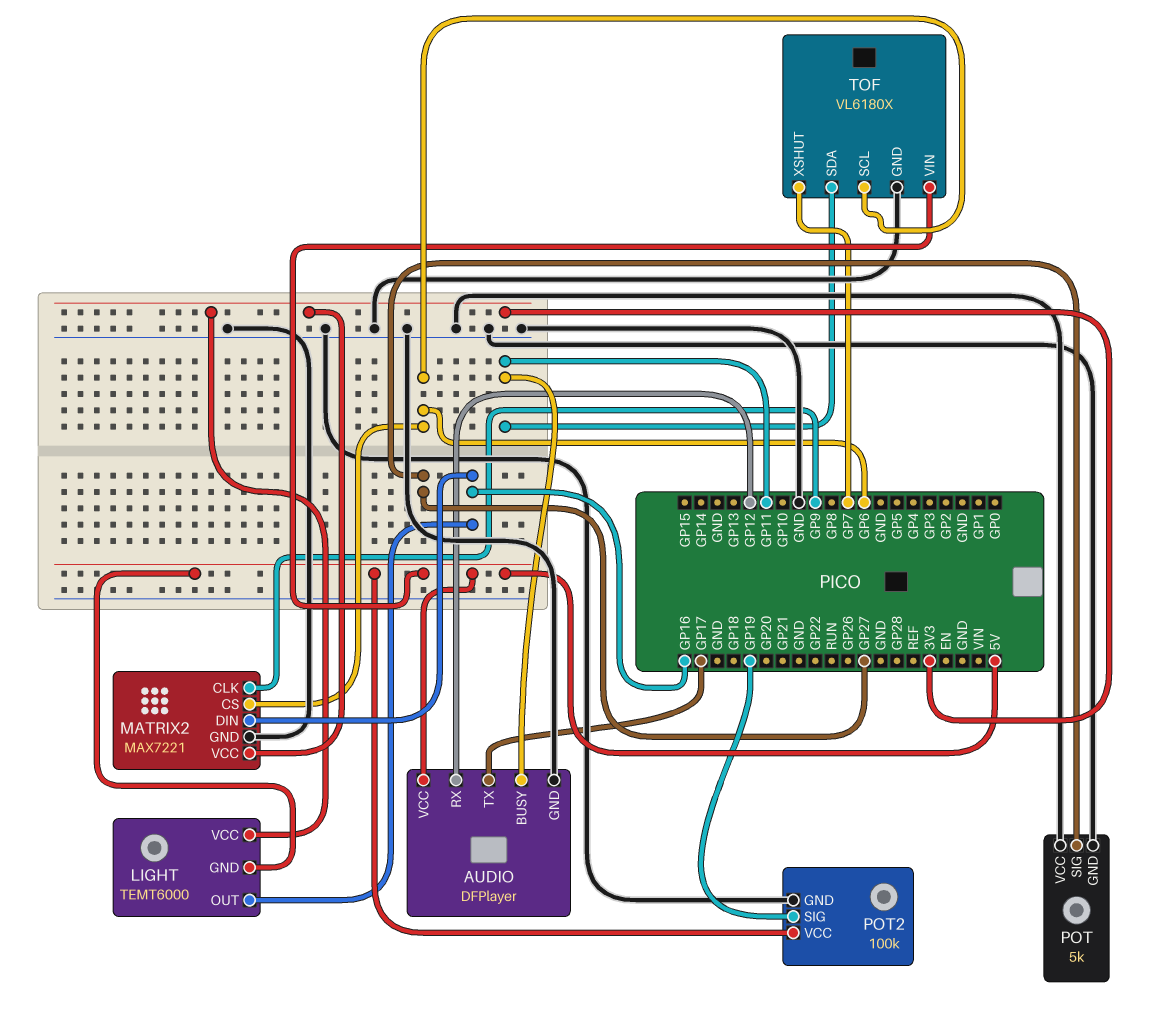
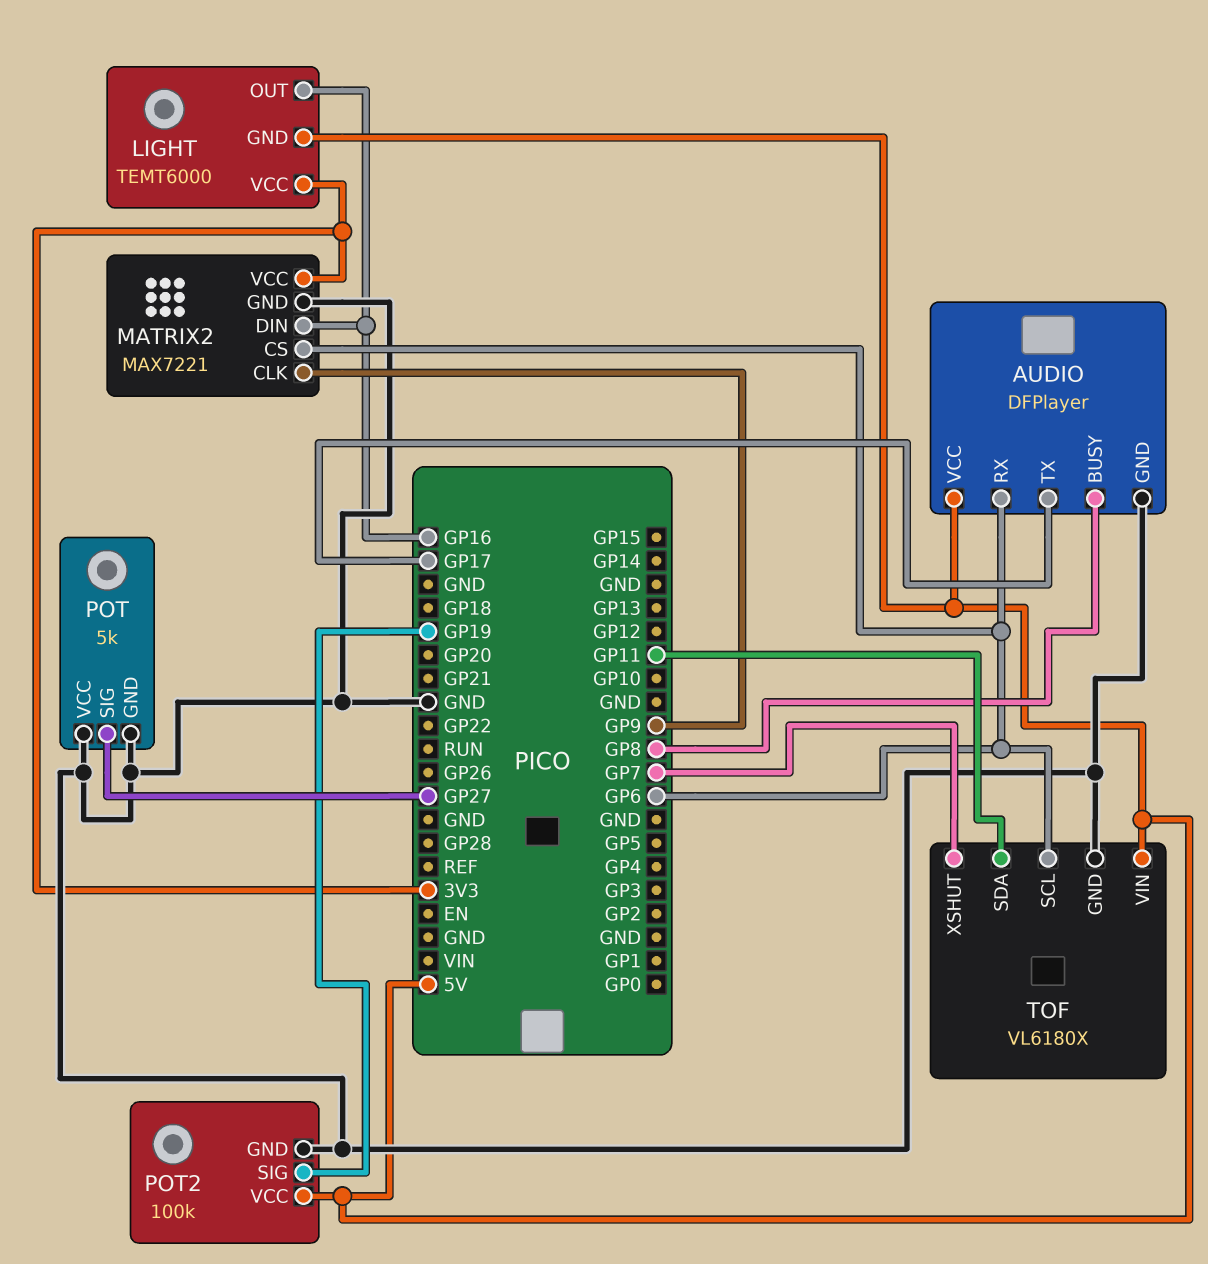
AUDIO pin BUSY: GP11 -> GP8
AUDIO pin RX: GP12 -> GP6

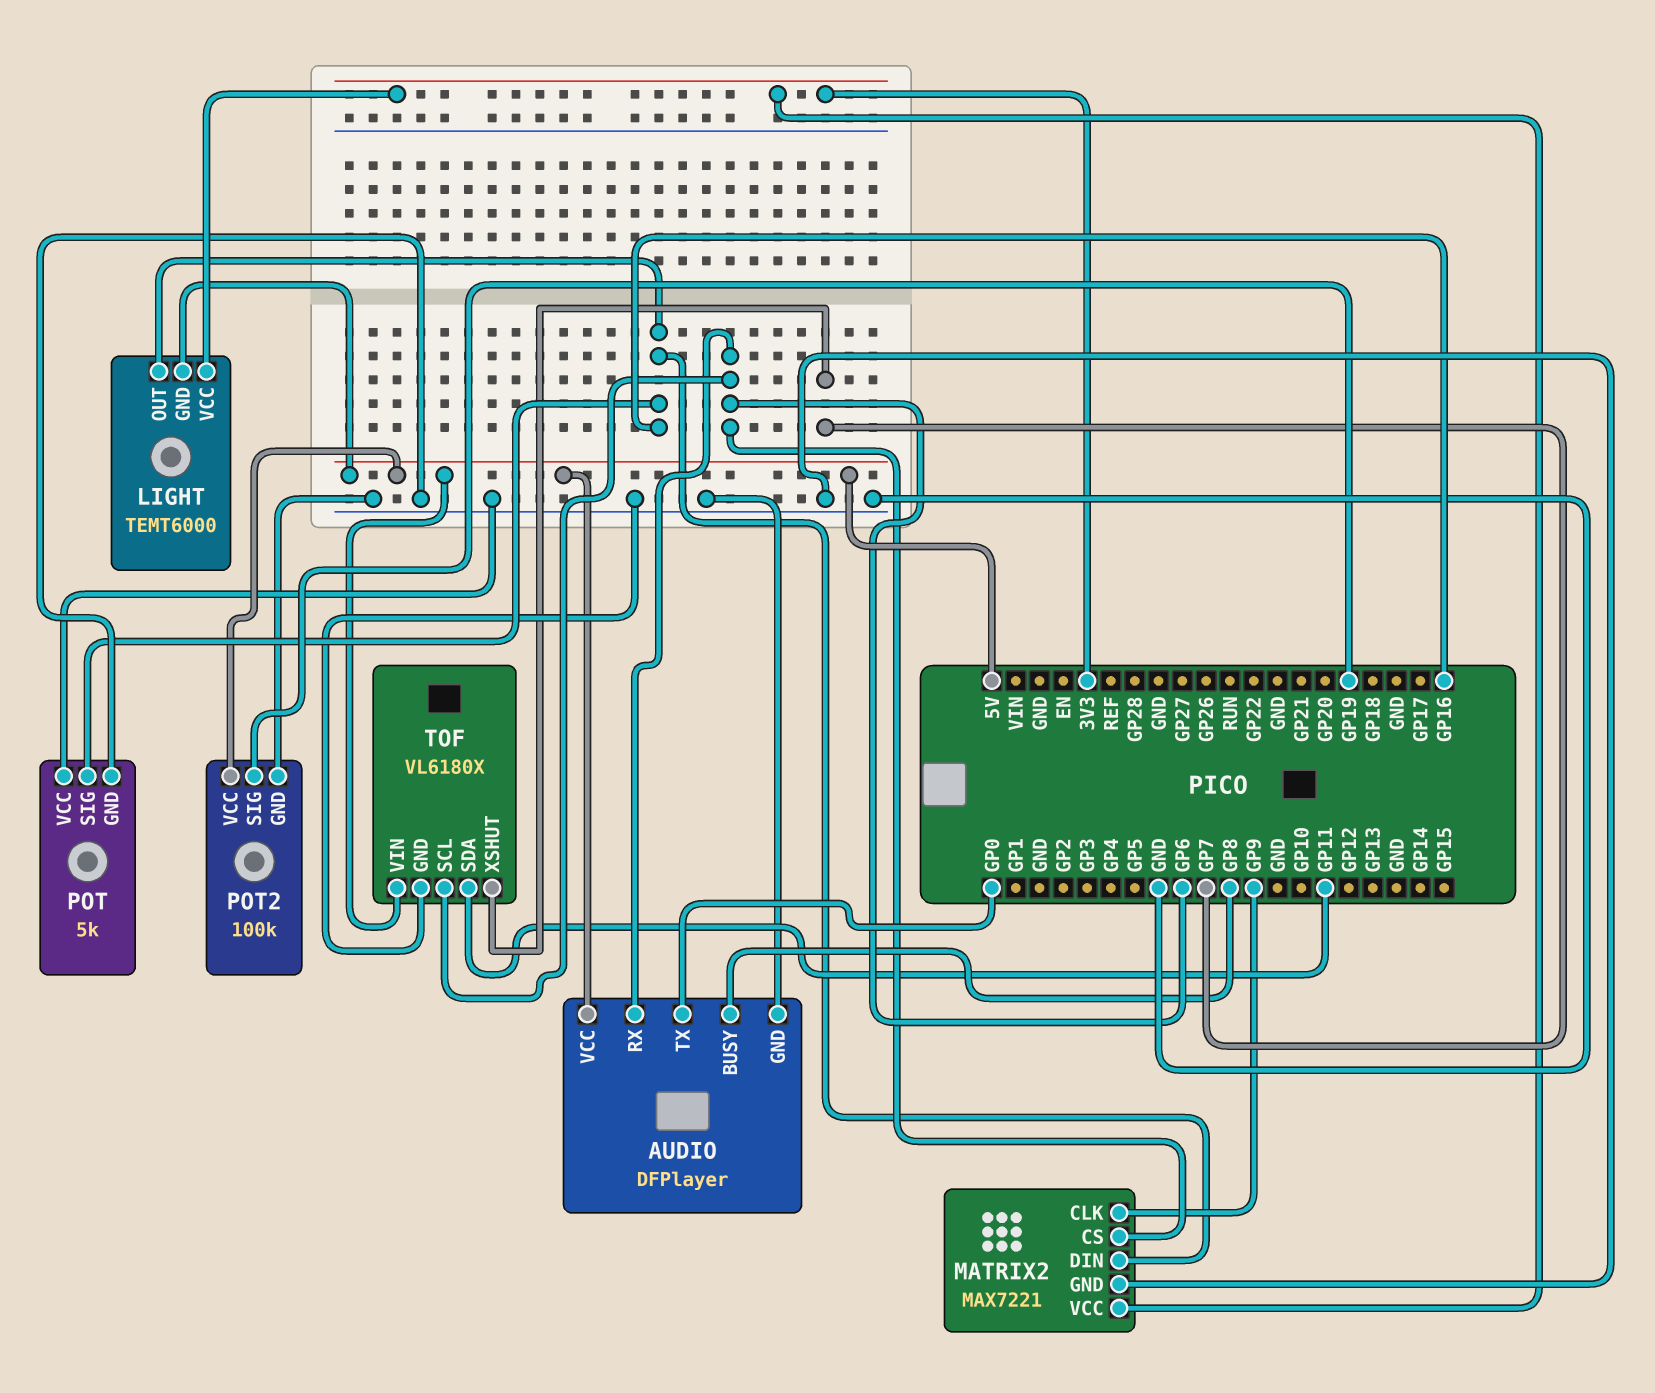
AUDIO pin TX: GP17 -> GP0
POT pin SIG: GP27 -> GP16

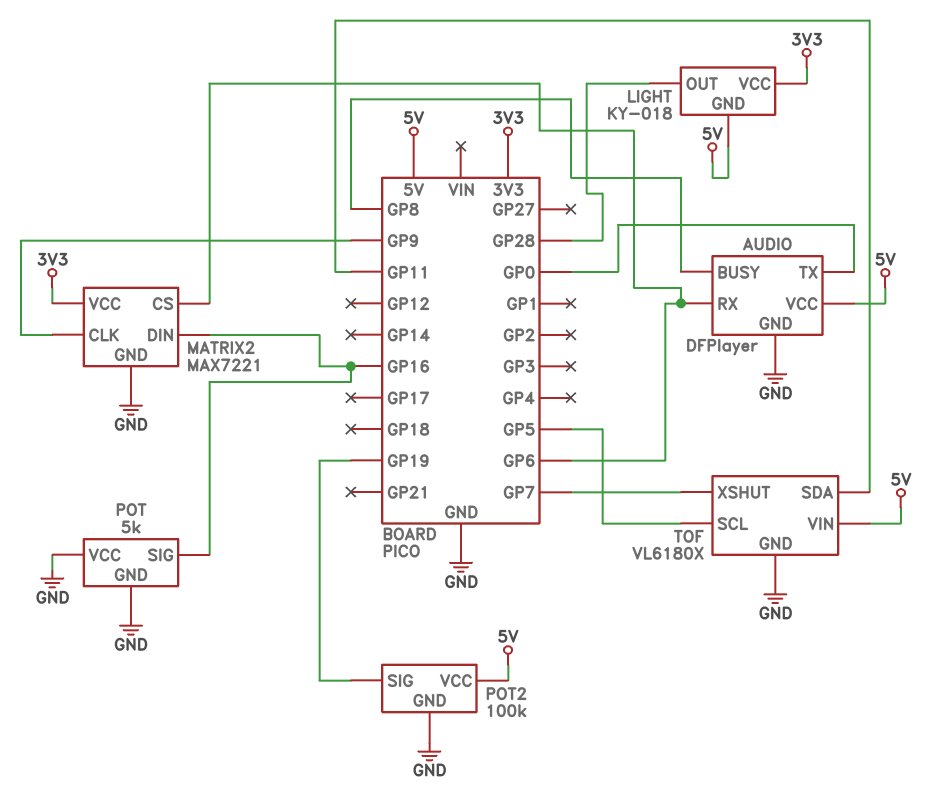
LIGHT: TEMT6000 -> KY-018
LIGHT pin OUT: GP16 -> GP28
TOF pin SCL: GP6 -> GP5

